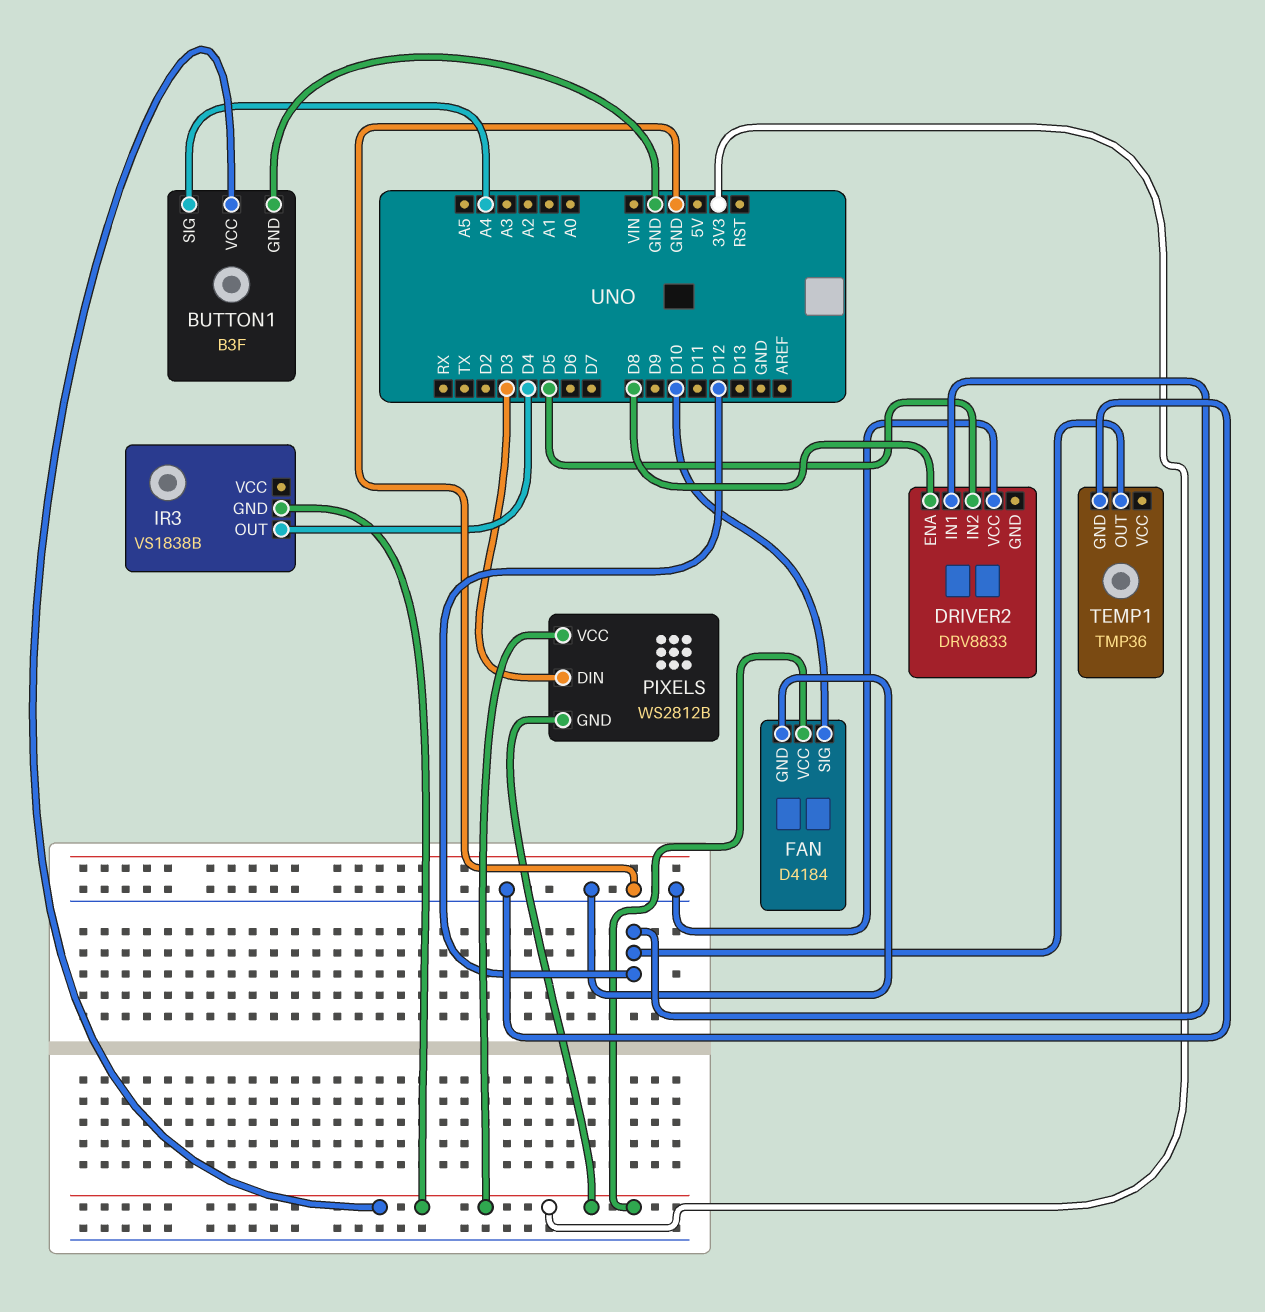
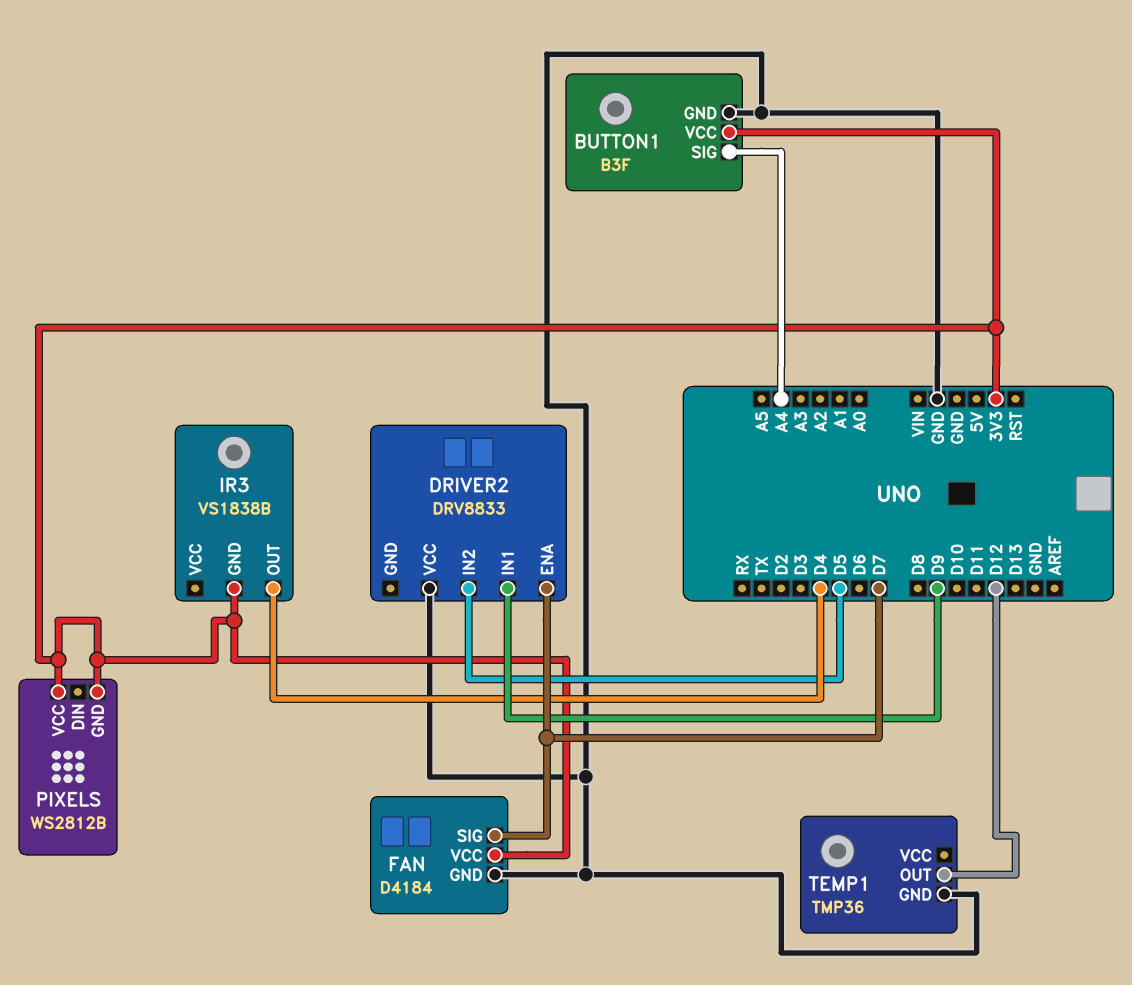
DRIVER2 pin ENA: D8 -> D7
DRIVER2 pin IN1: D12 -> D9
FAN pin SIG: D10 -> D7
PIXELS pin DIN: D3 -> none

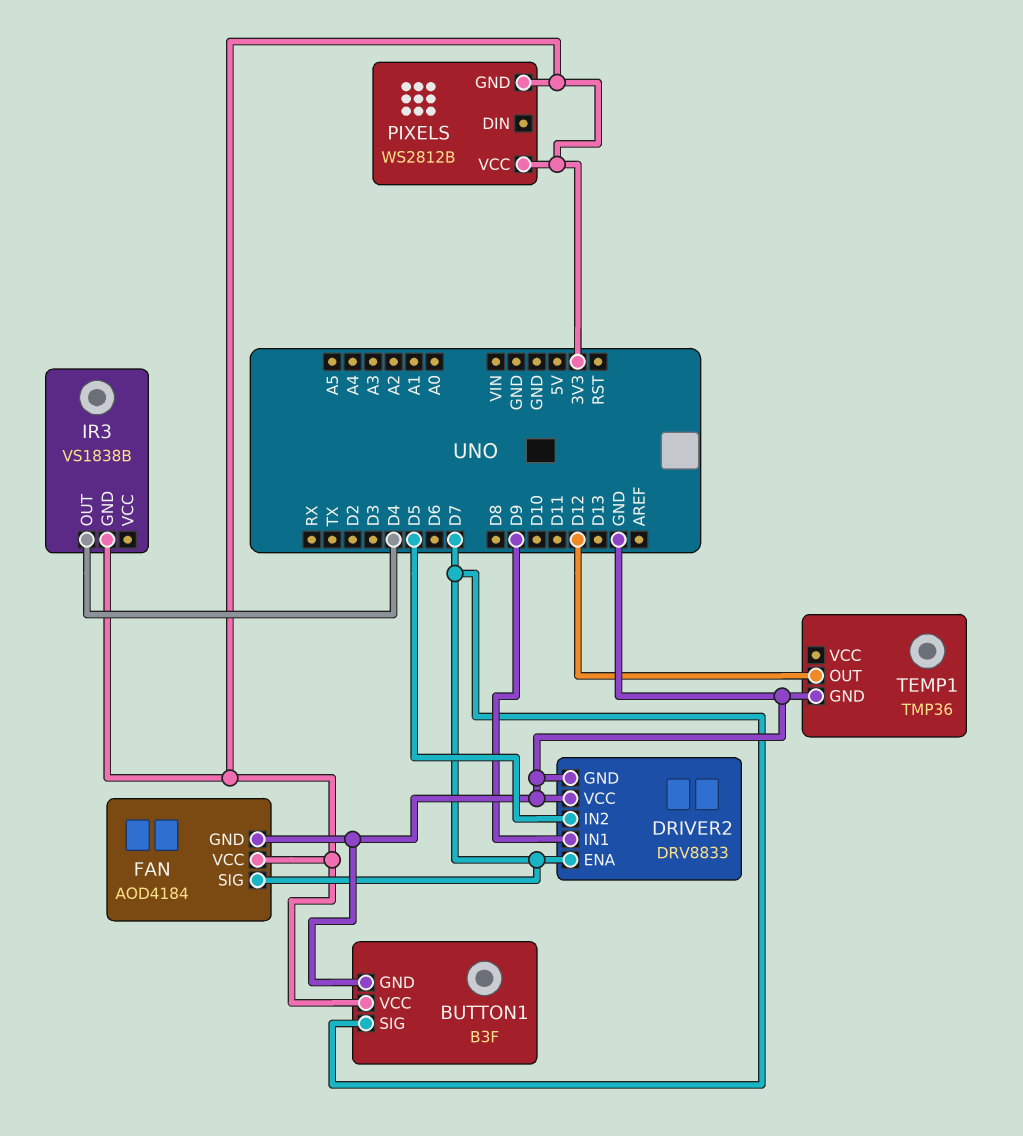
BUTTON1 pin SIG: A4 -> D7
DRIVER2 pin GND: none -> GND
FAN: D4184 -> AOD4184

